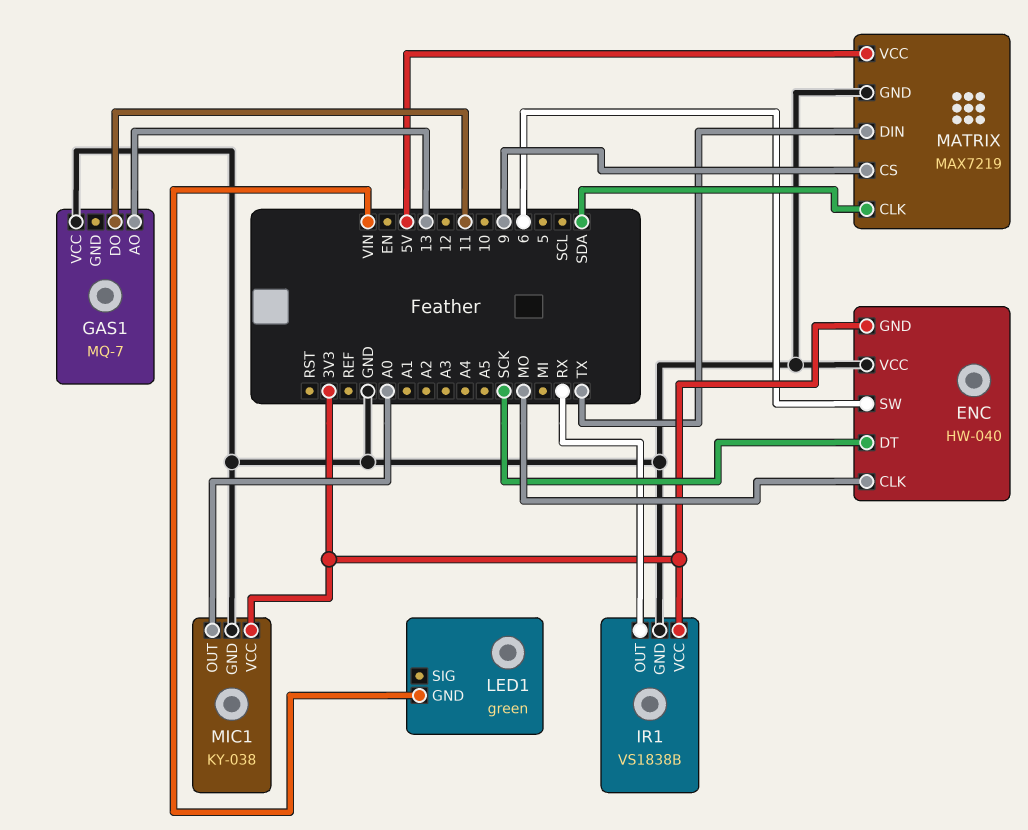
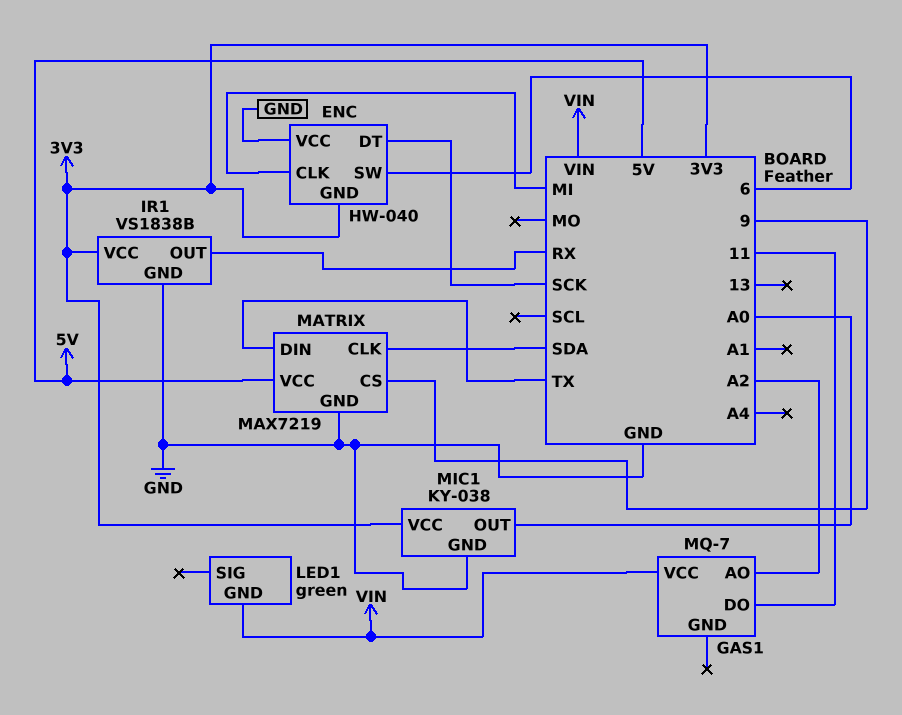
ENC pin CLK: MO -> MI
GAS1 pin AO: 13 -> A2
GAS1 pin VCC: GND -> VIN

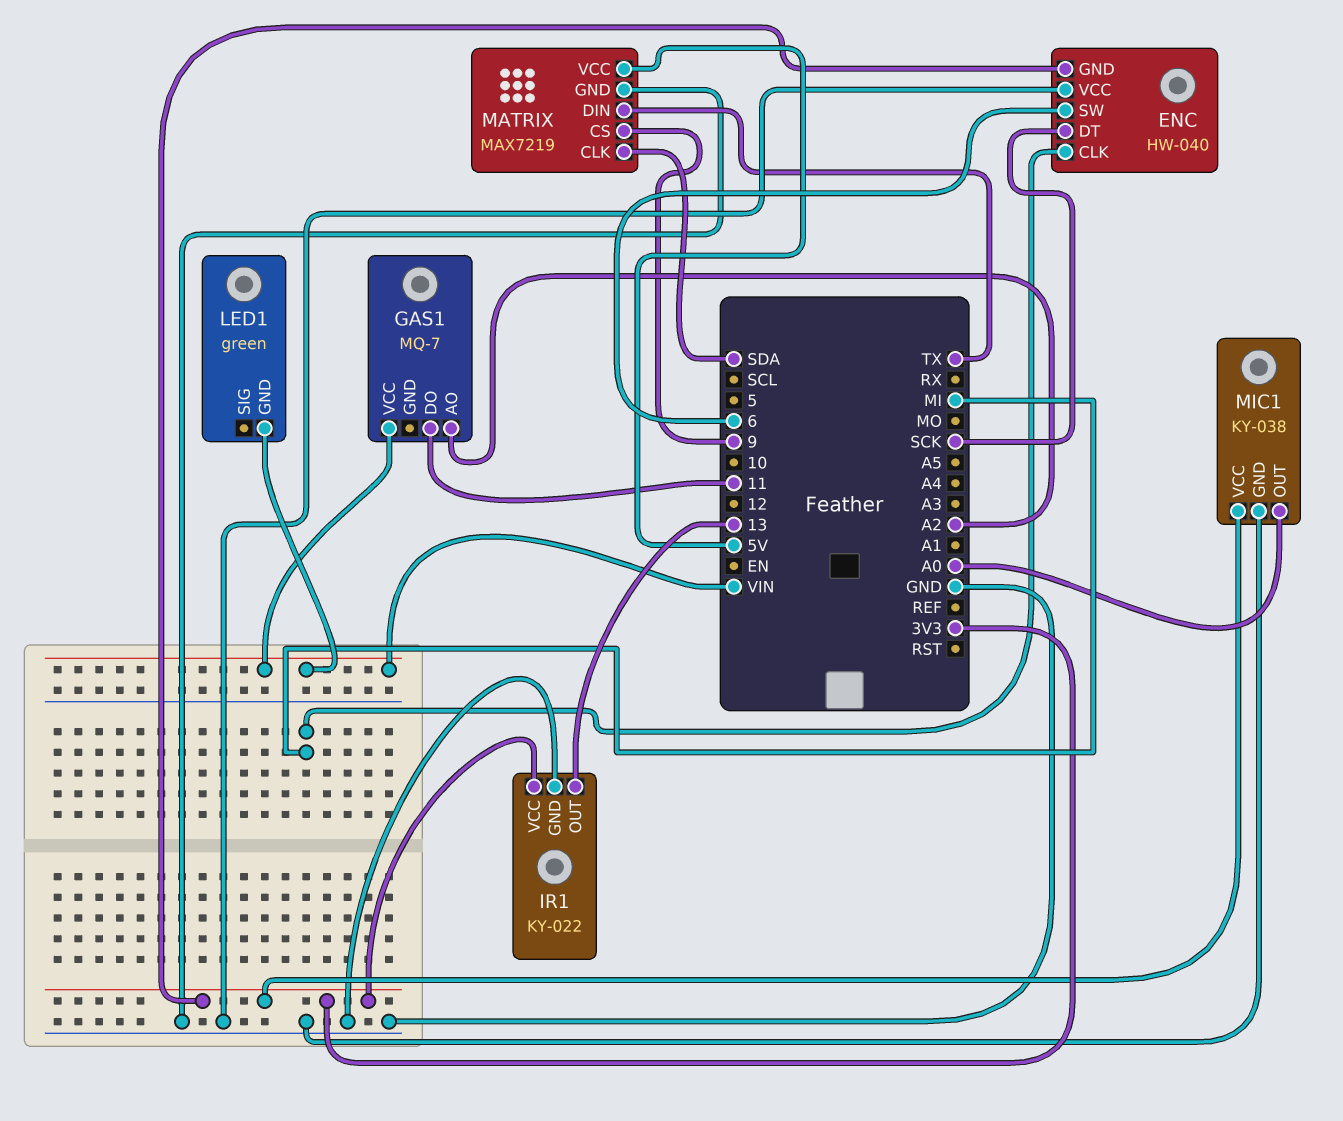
IR1: VS1838B -> KY-022
IR1 pin OUT: RX -> 13

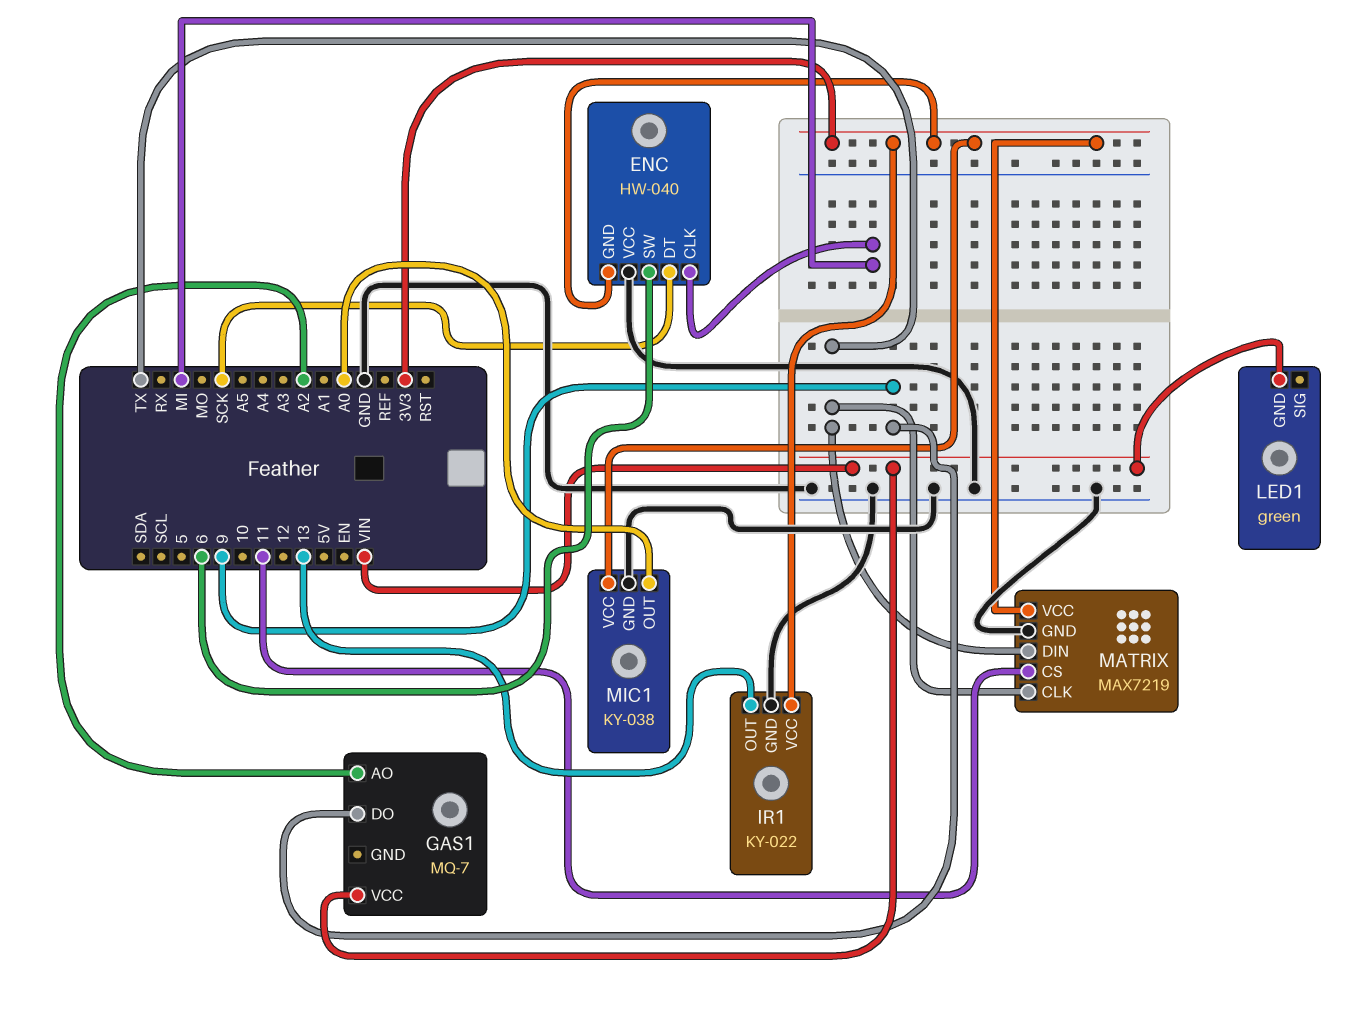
GAS1 pin DO: 11 -> 9
MATRIX pin CLK: SDA -> TX
MATRIX pin CS: 9 -> 11
MATRIX pin VCC: 5V -> 3V3

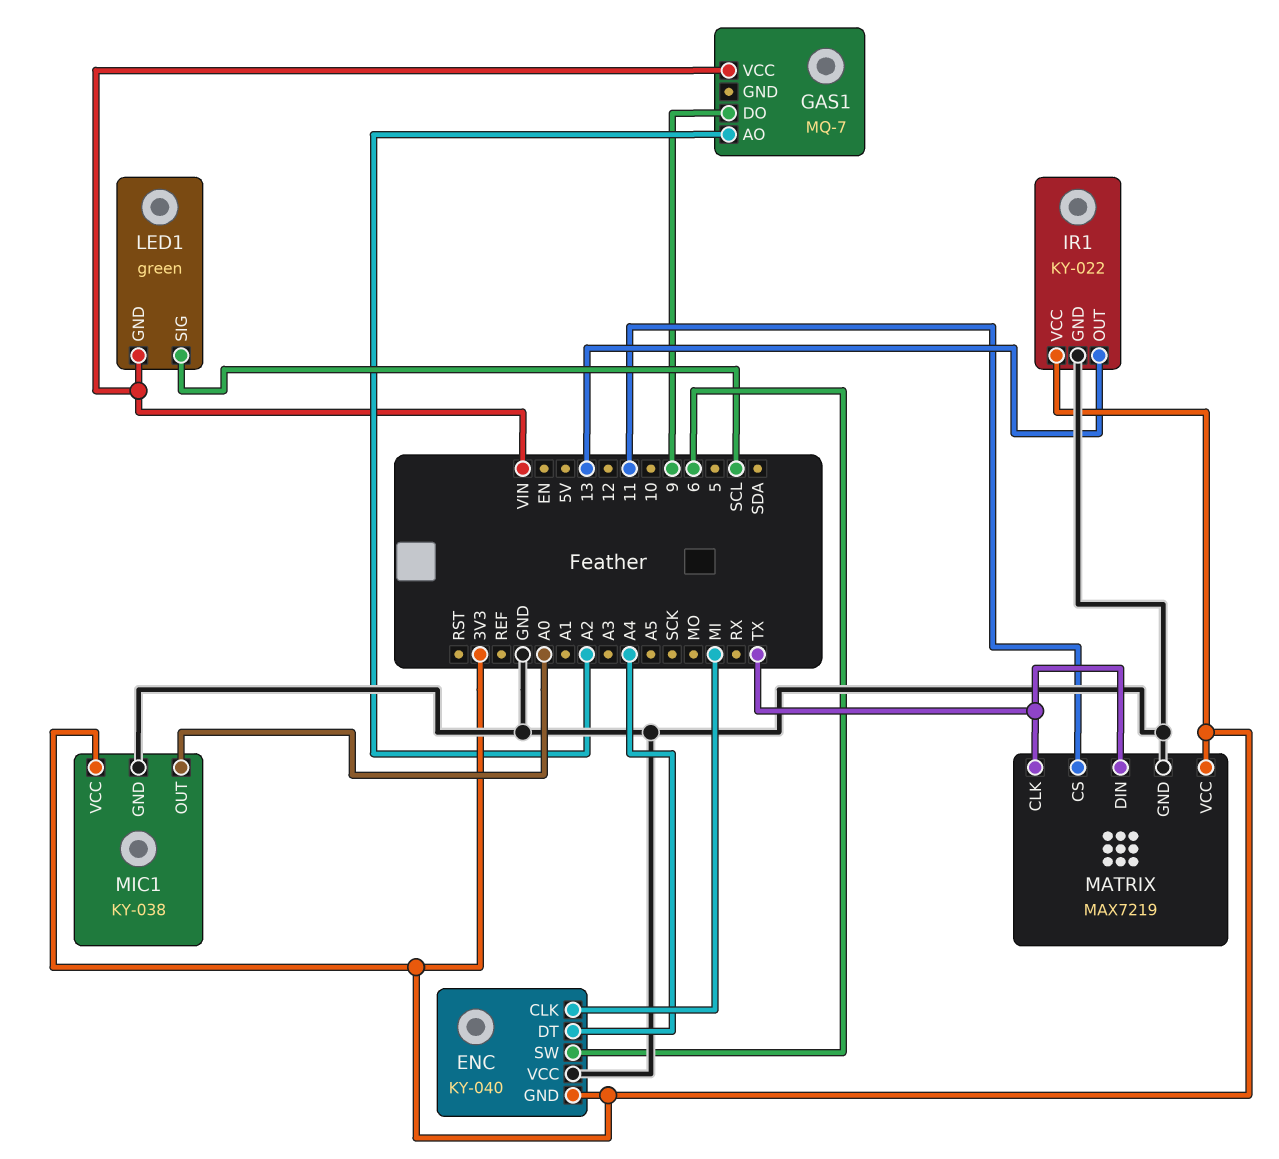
ENC: HW-040 -> KY-040
ENC pin DT: SCK -> A4
LED1 pin SIG: none -> SCL

